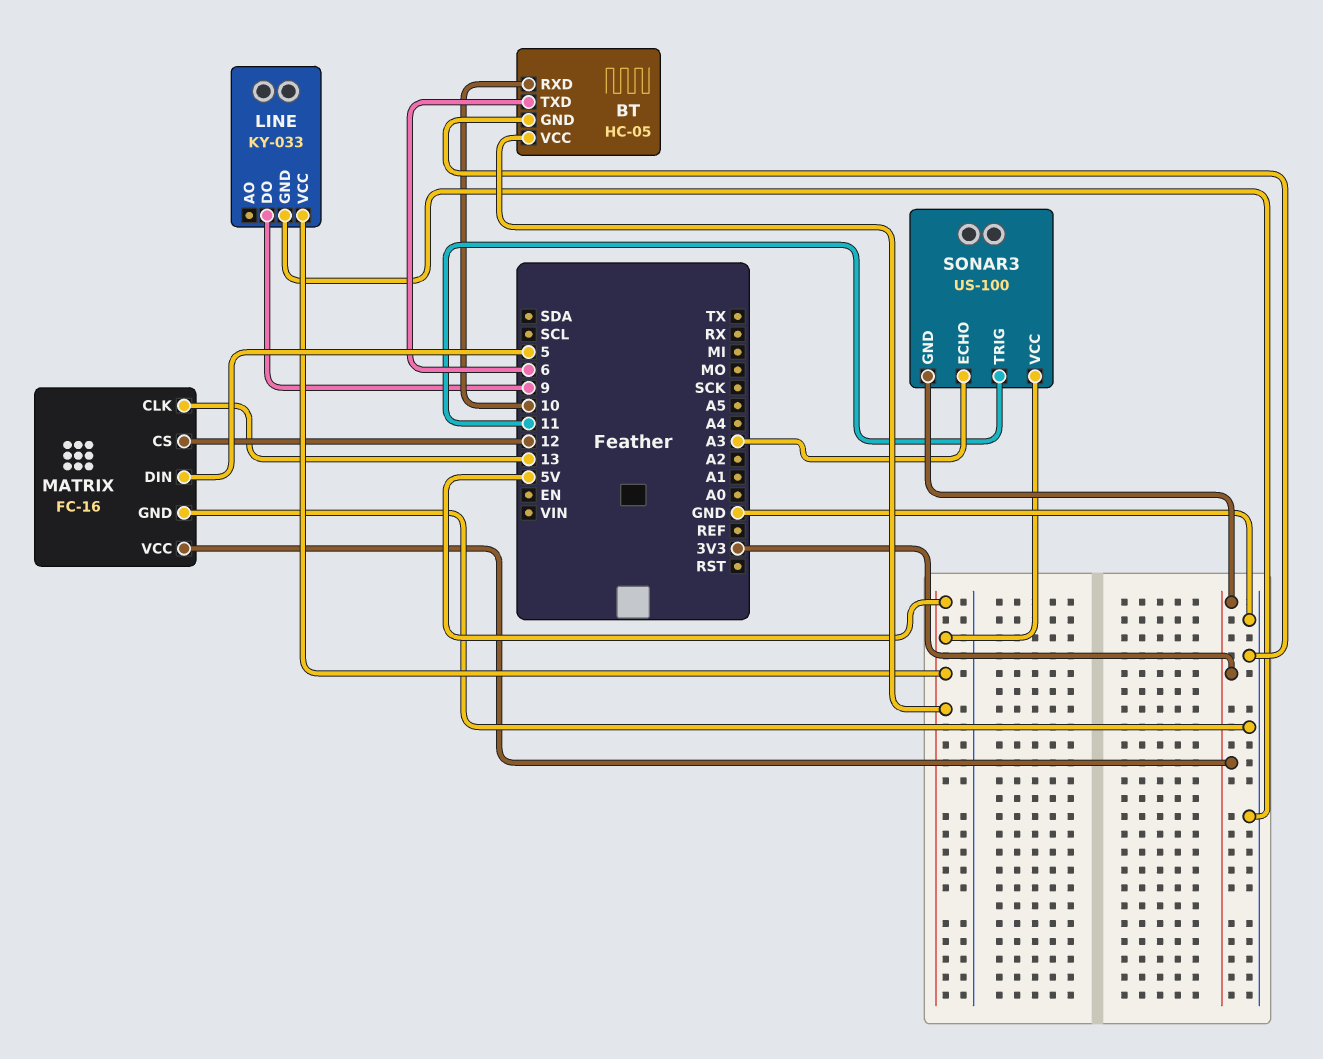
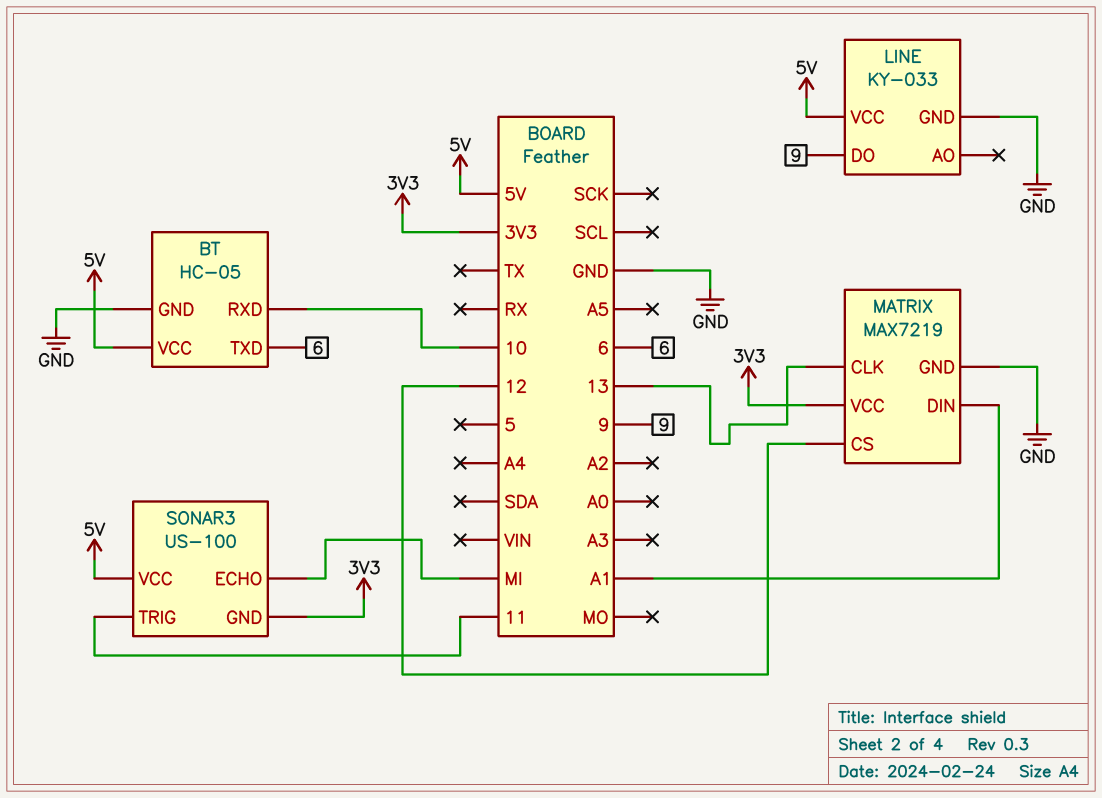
MATRIX: FC-16 -> MAX7219
MATRIX pin DIN: 5 -> A1
SONAR3 pin ECHO: A3 -> MI

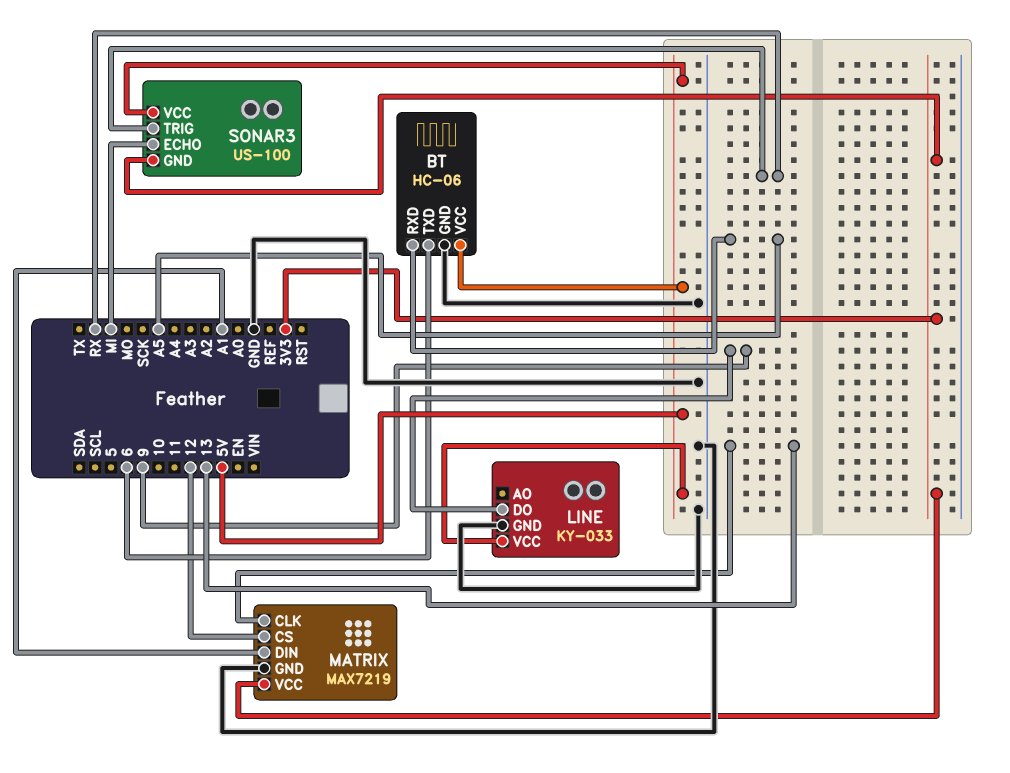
BT: HC-05 -> HC-06
BT pin RXD: 10 -> A5
SONAR3 pin TRIG: 11 -> RX

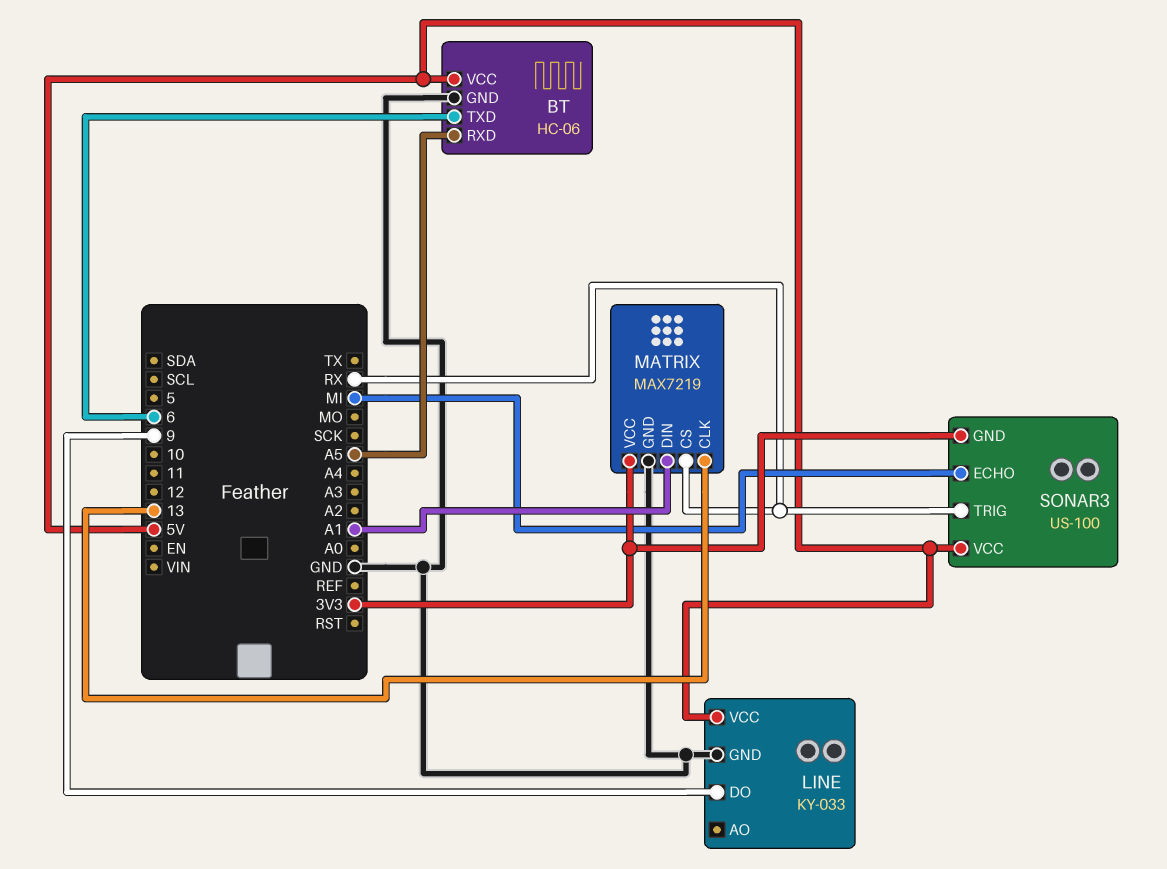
MATRIX pin CS: 12 -> RX

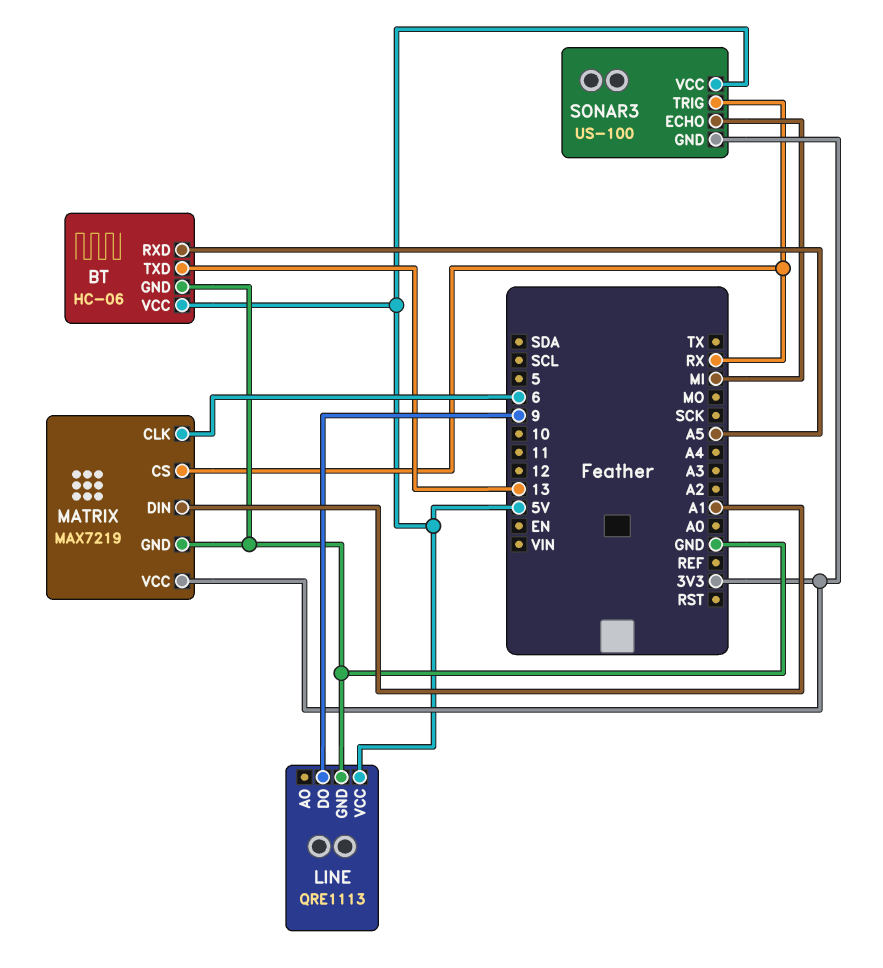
BT pin TXD: 6 -> 13
LINE: KY-033 -> QRE1113
MATRIX pin CLK: 13 -> 6

